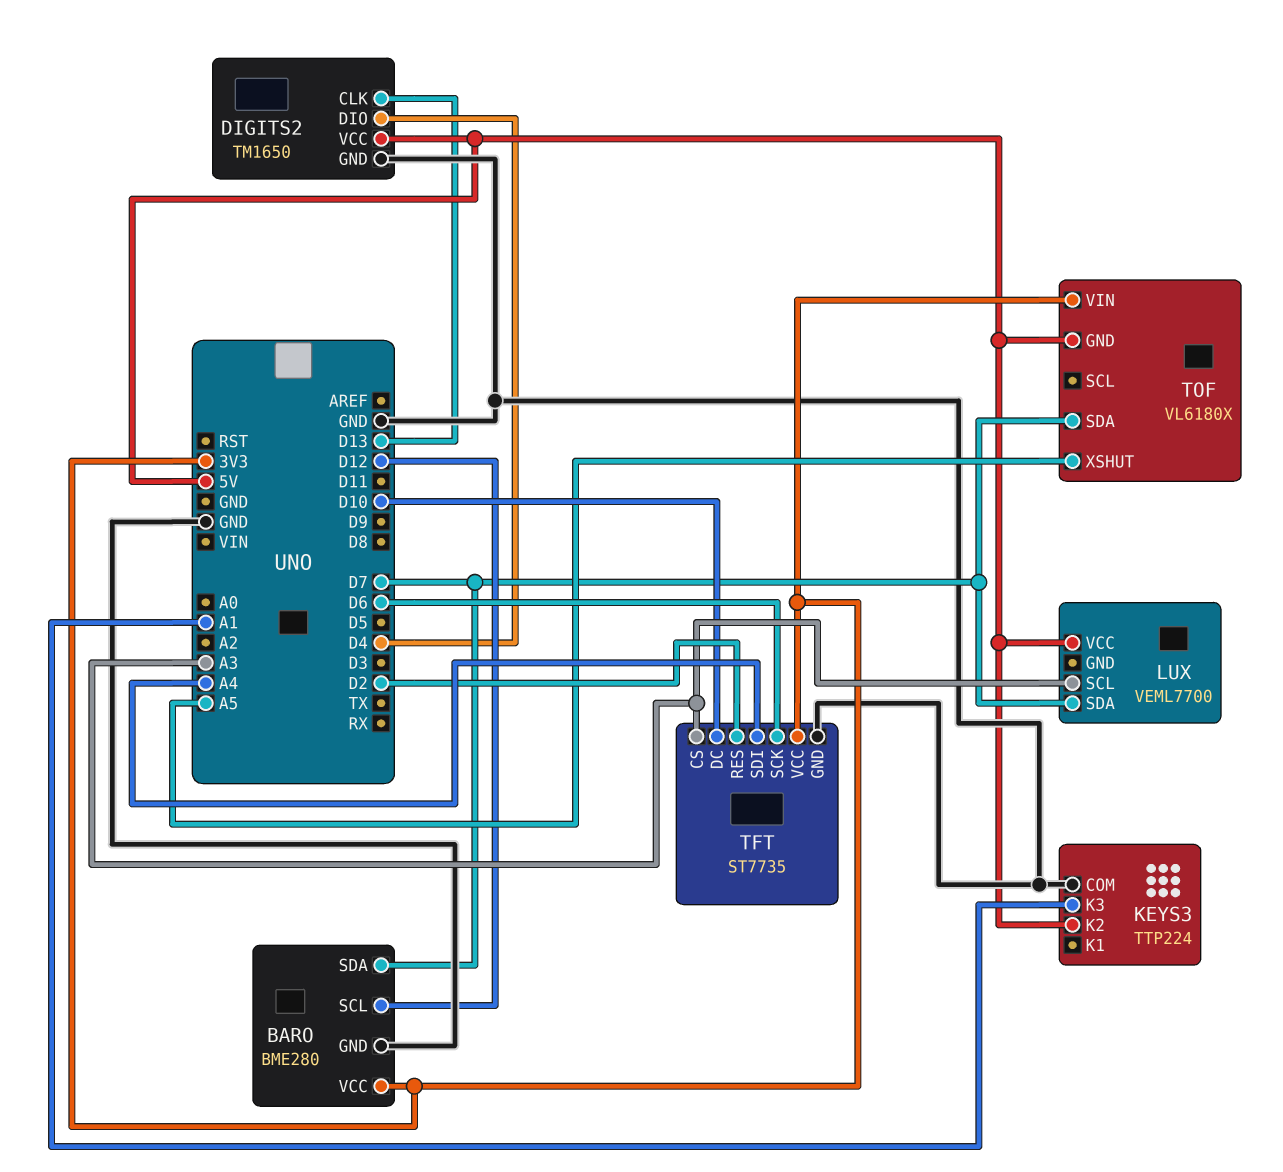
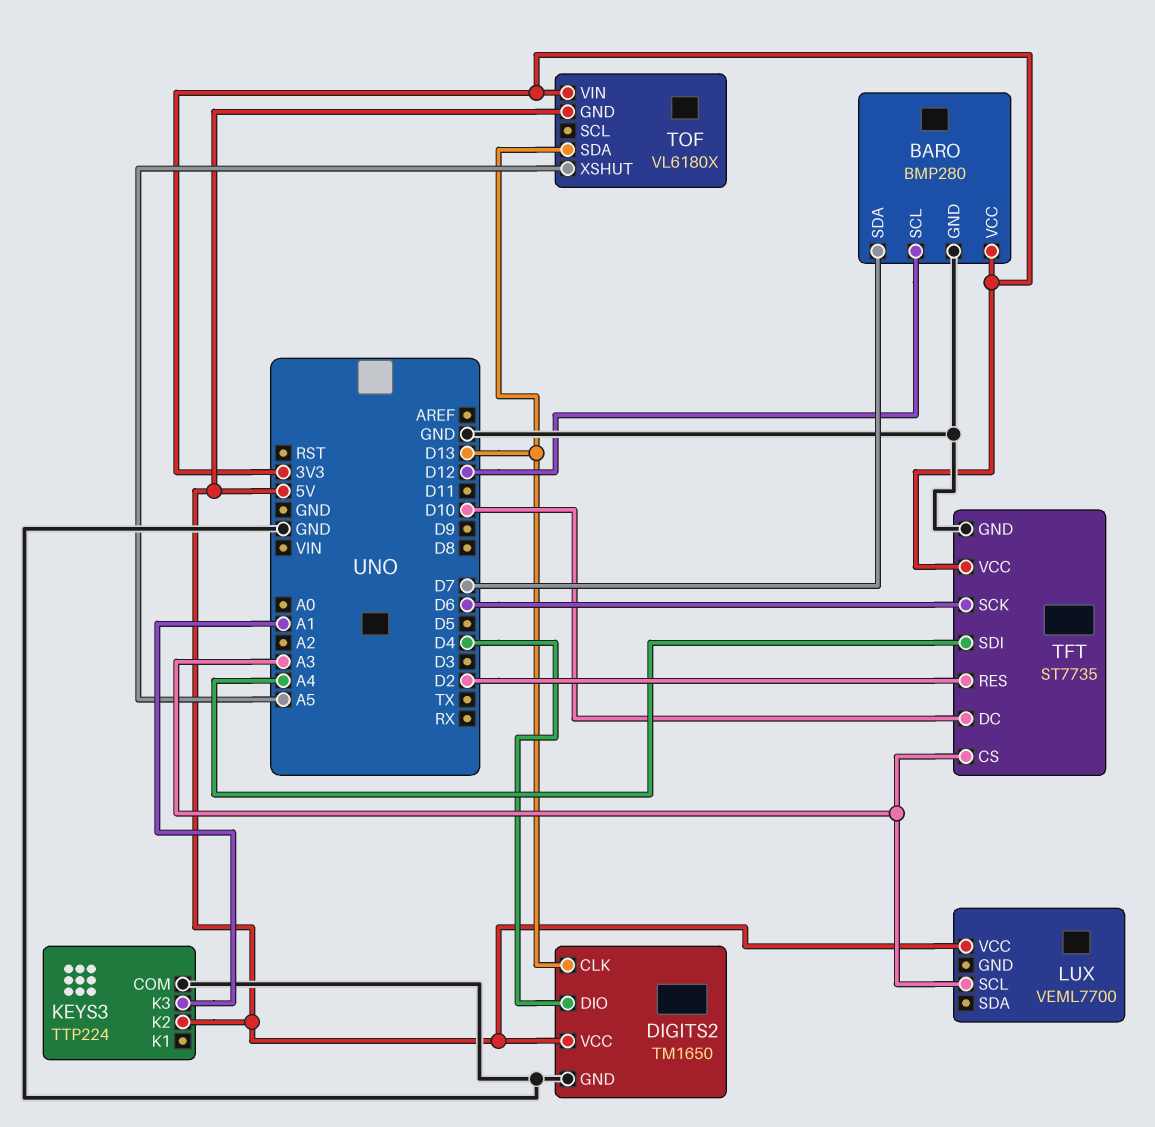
BARO: BME280 -> BMP280
LUX pin SDA: D7 -> none
TOF pin SDA: D7 -> D13

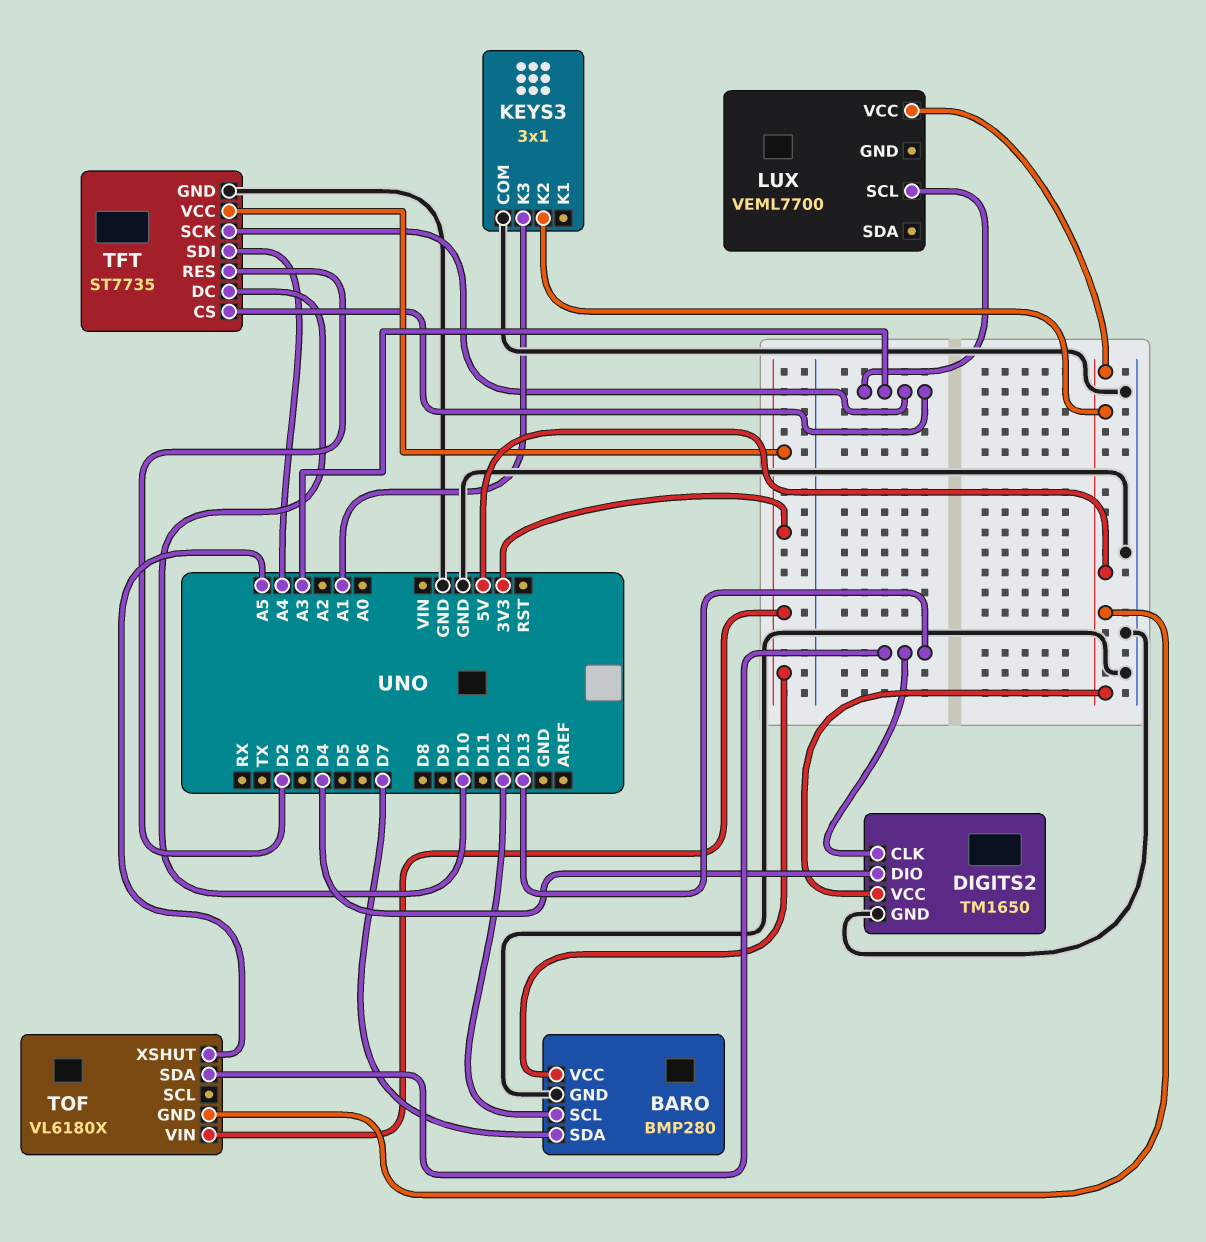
KEYS3: TTP224 -> 3x1
TFT pin SCK: D6 -> A3

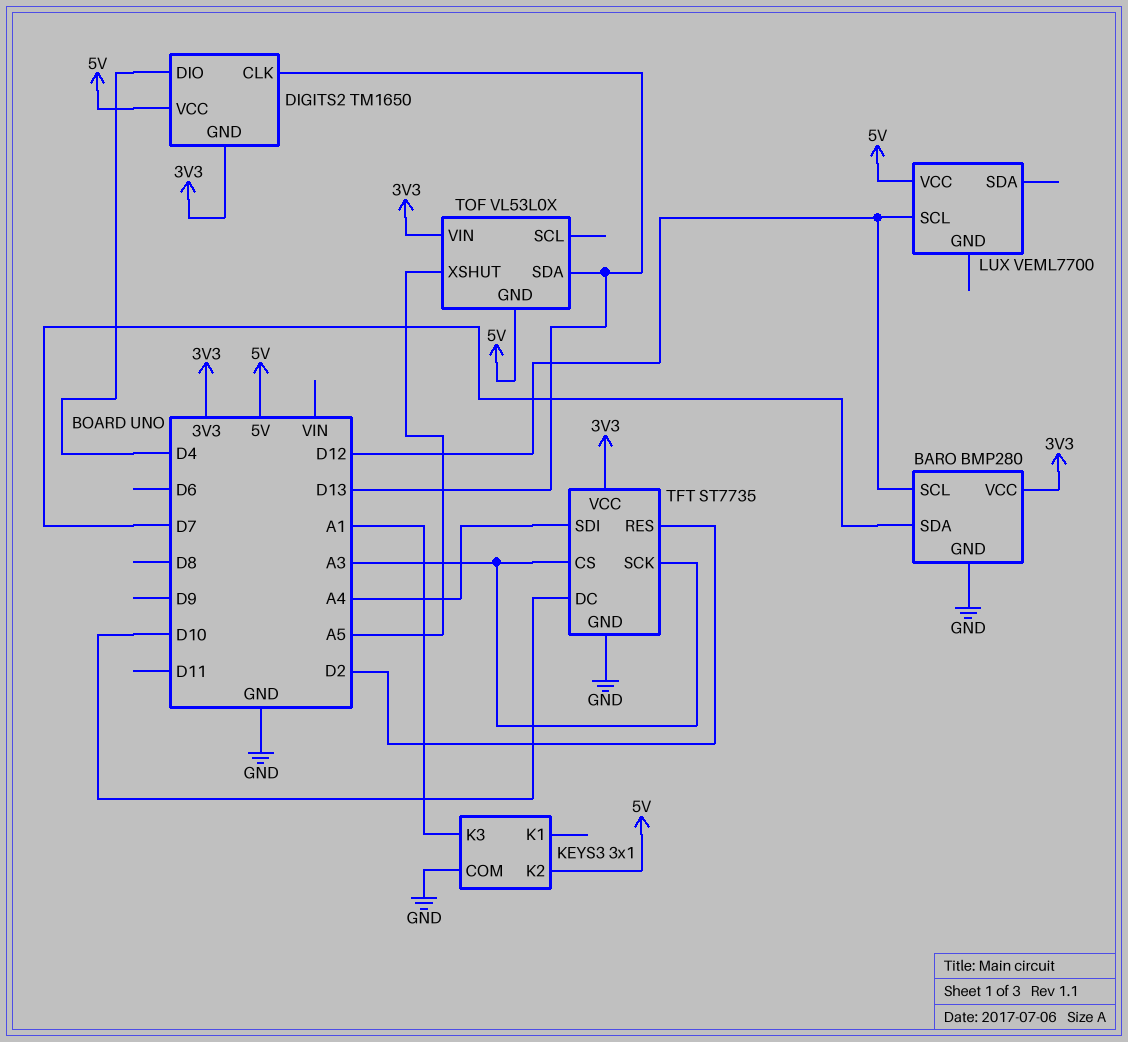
DIGITS2 pin GND: GND -> 3V3
LUX pin SCL: A3 -> D12
TOF: VL6180X -> VL53L0X

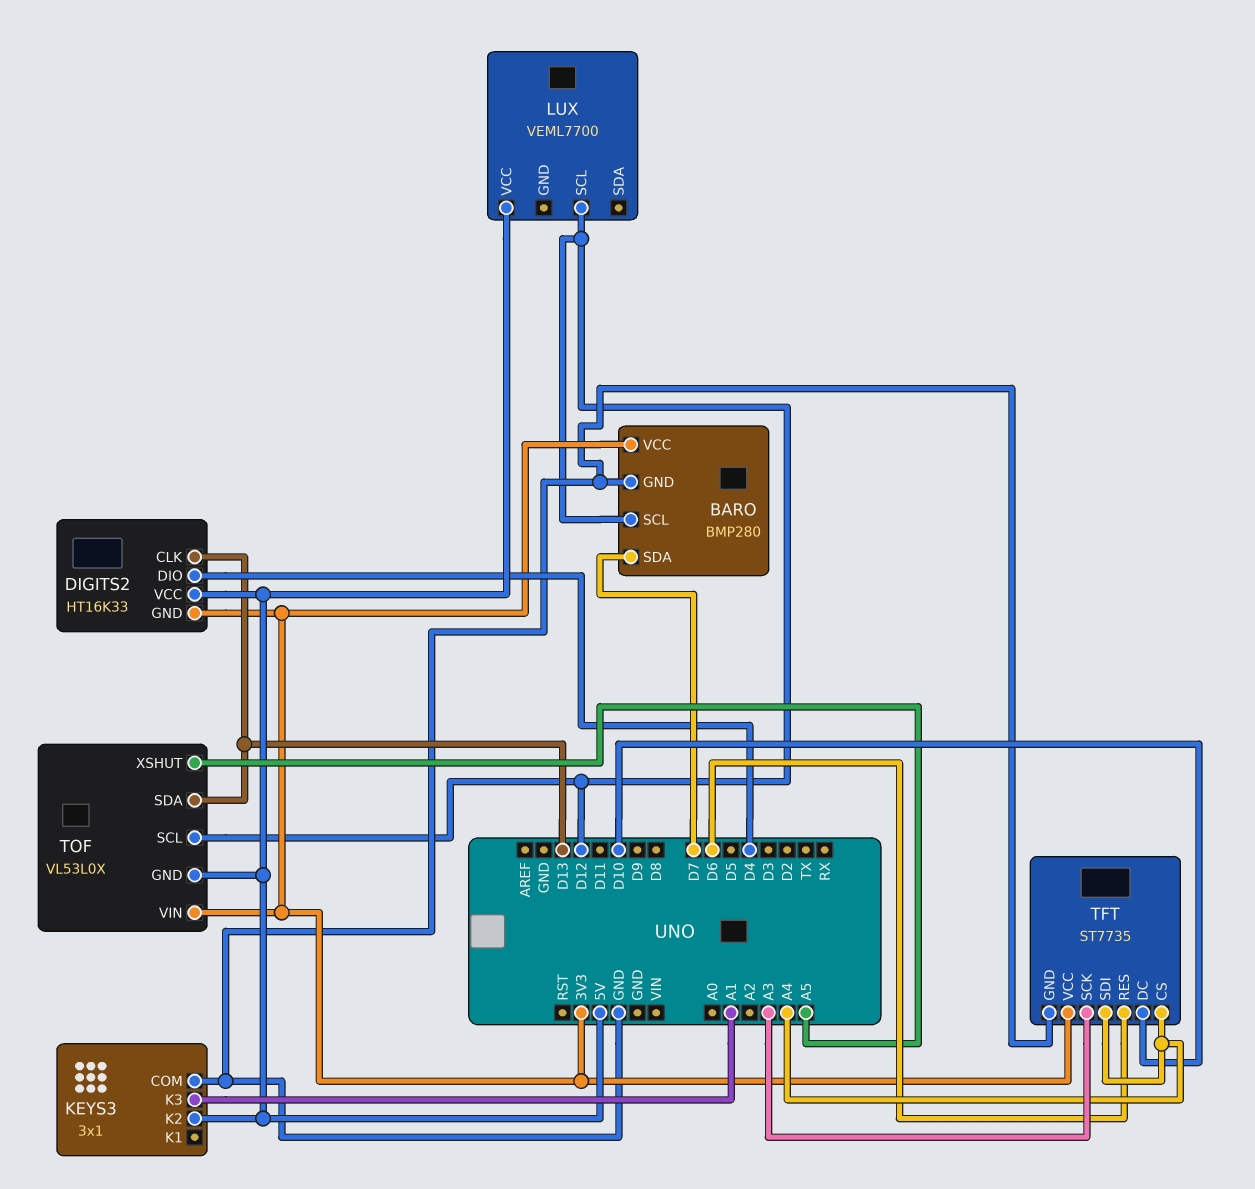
DIGITS2: TM1650 -> HT16K33
TFT pin CS: A3 -> A4
TFT pin RES: D2 -> D6
TOF pin SCL: none -> D12

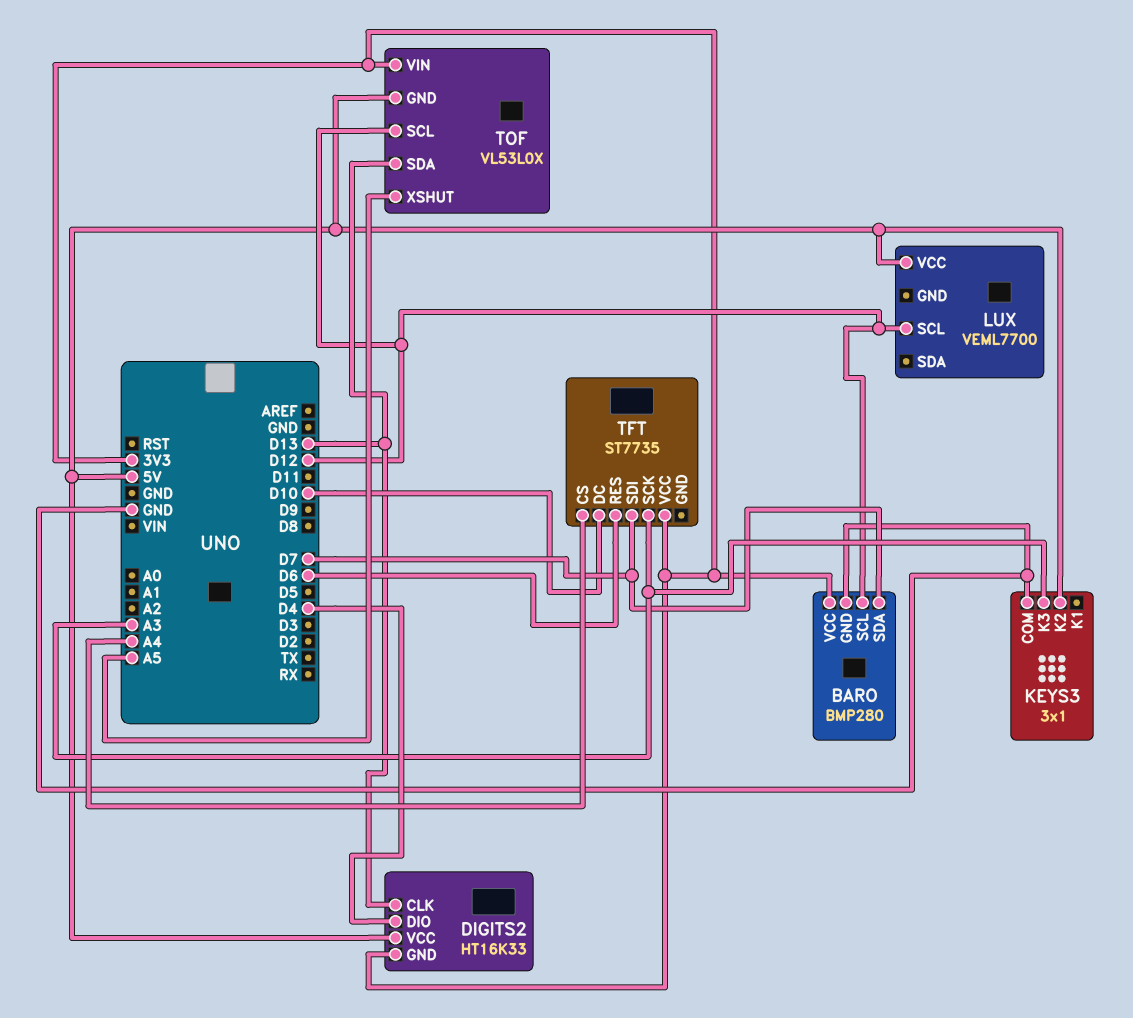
KEYS3 pin K3: A1 -> A3
TFT pin GND: GND -> none
TFT pin SDI: A4 -> D7

